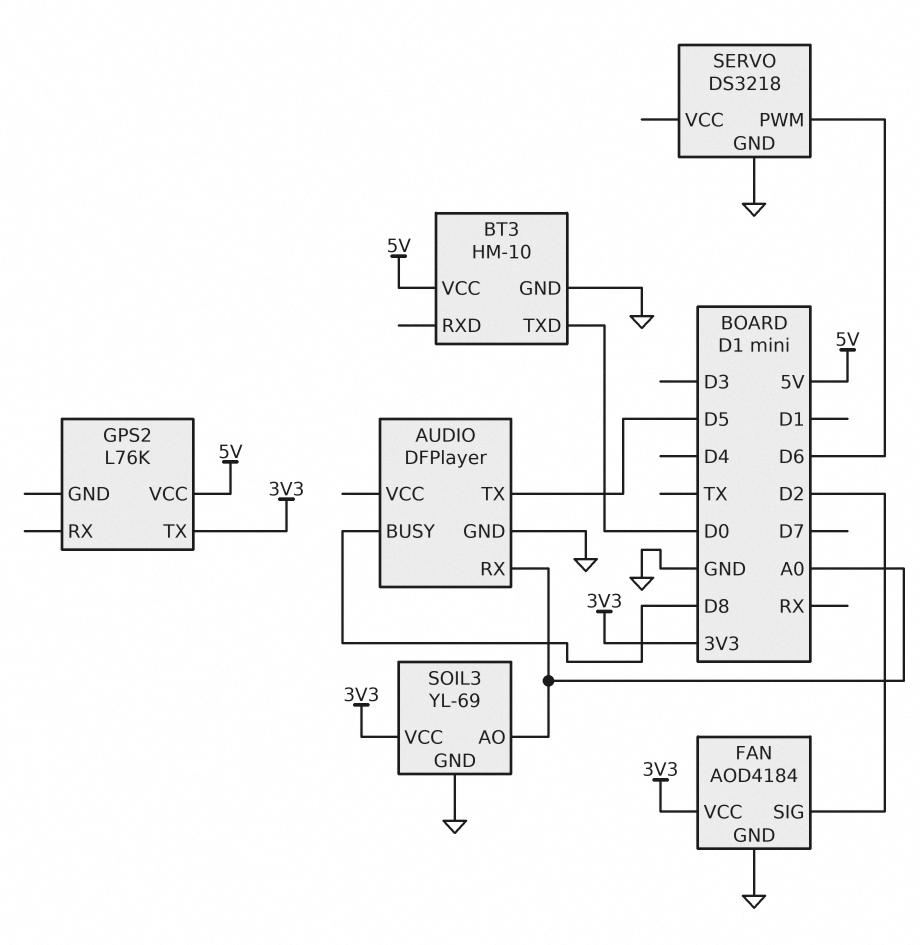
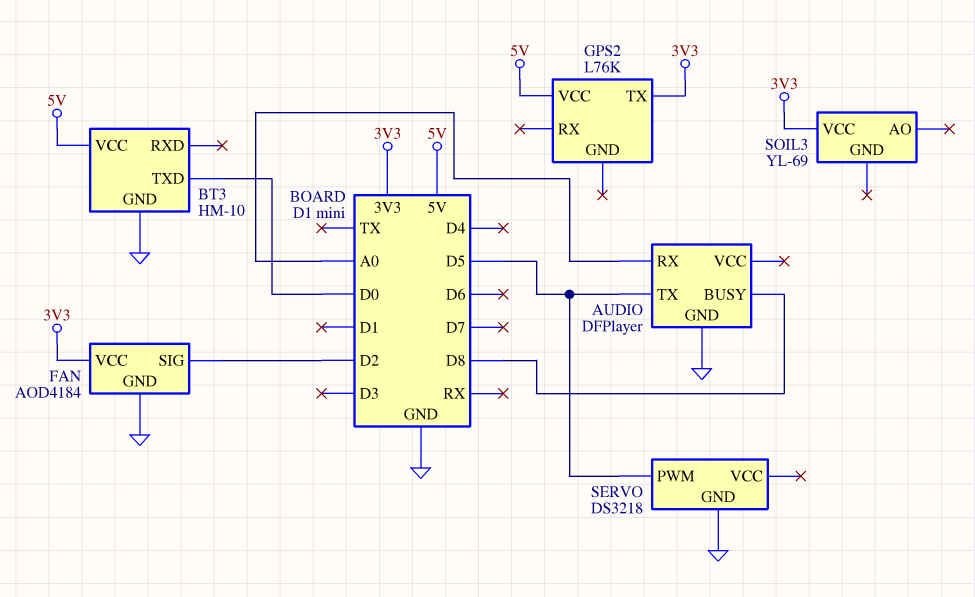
SERVO pin PWM: D6 -> D5
SOIL3 pin AO: A0 -> none
SOIL3 pin GND: GND -> none

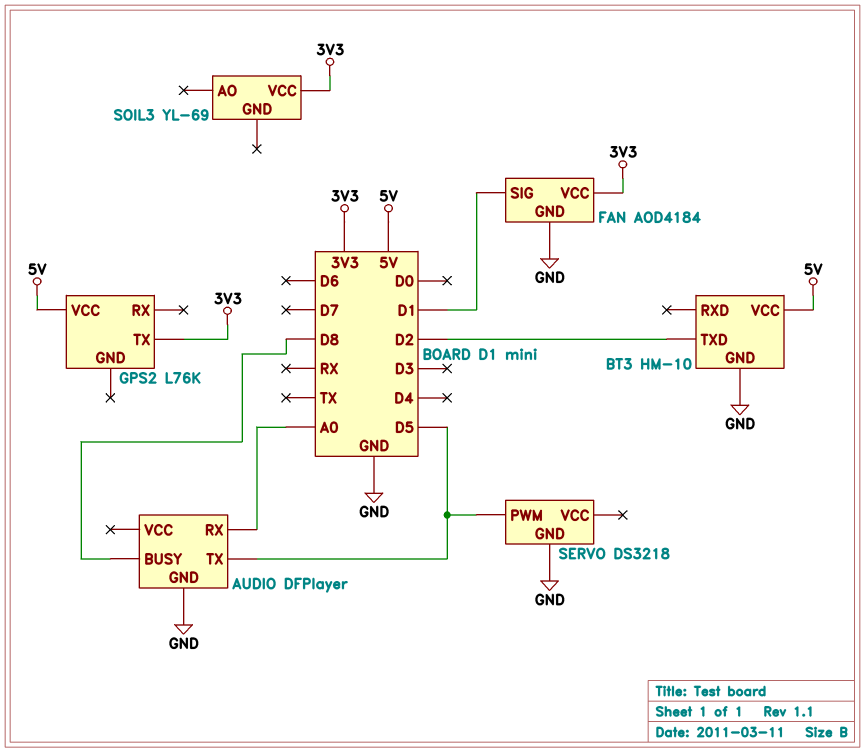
BT3 pin TXD: D0 -> D2
FAN pin SIG: D2 -> D1

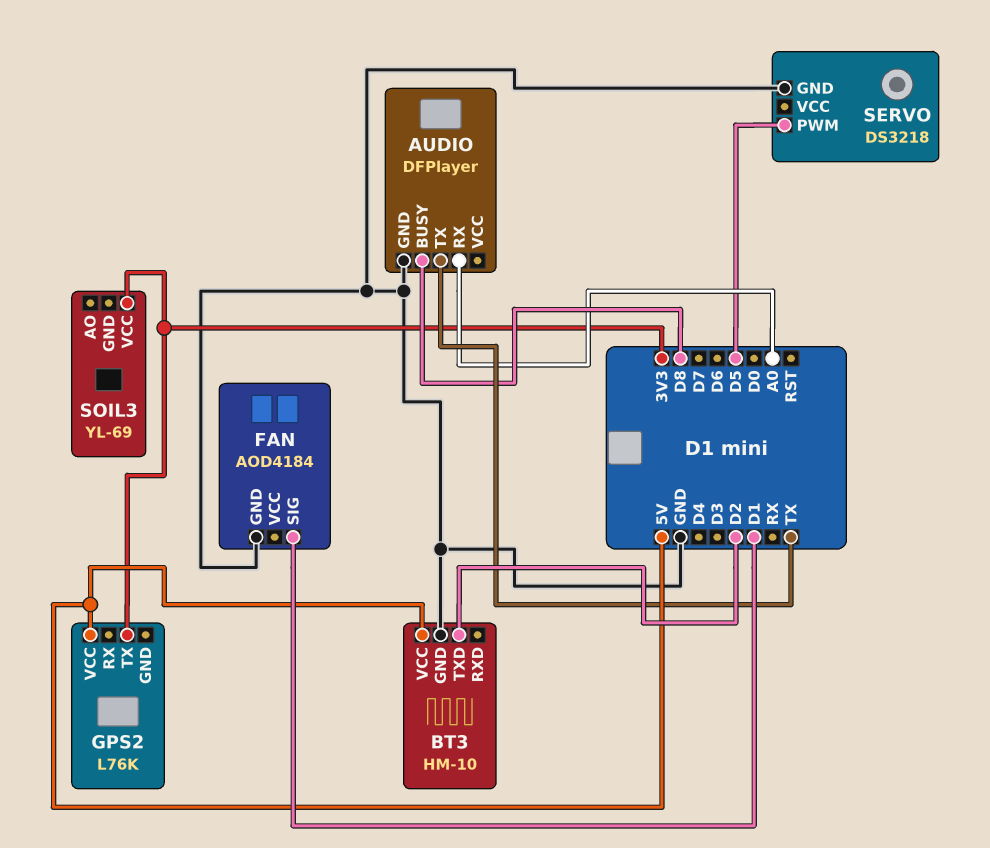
AUDIO pin TX: D5 -> TX
FAN pin VCC: 3V3 -> none

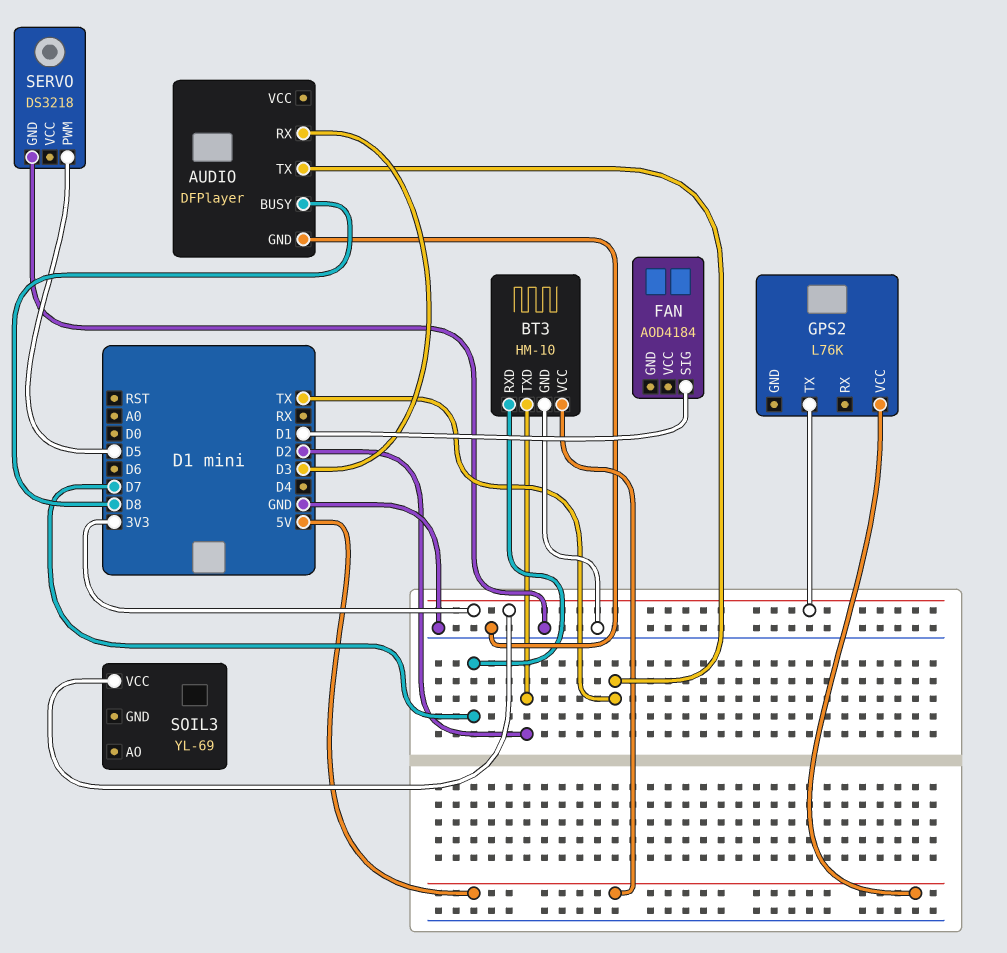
AUDIO pin RX: A0 -> D3
BT3 pin RXD: none -> D7
FAN pin GND: GND -> none

